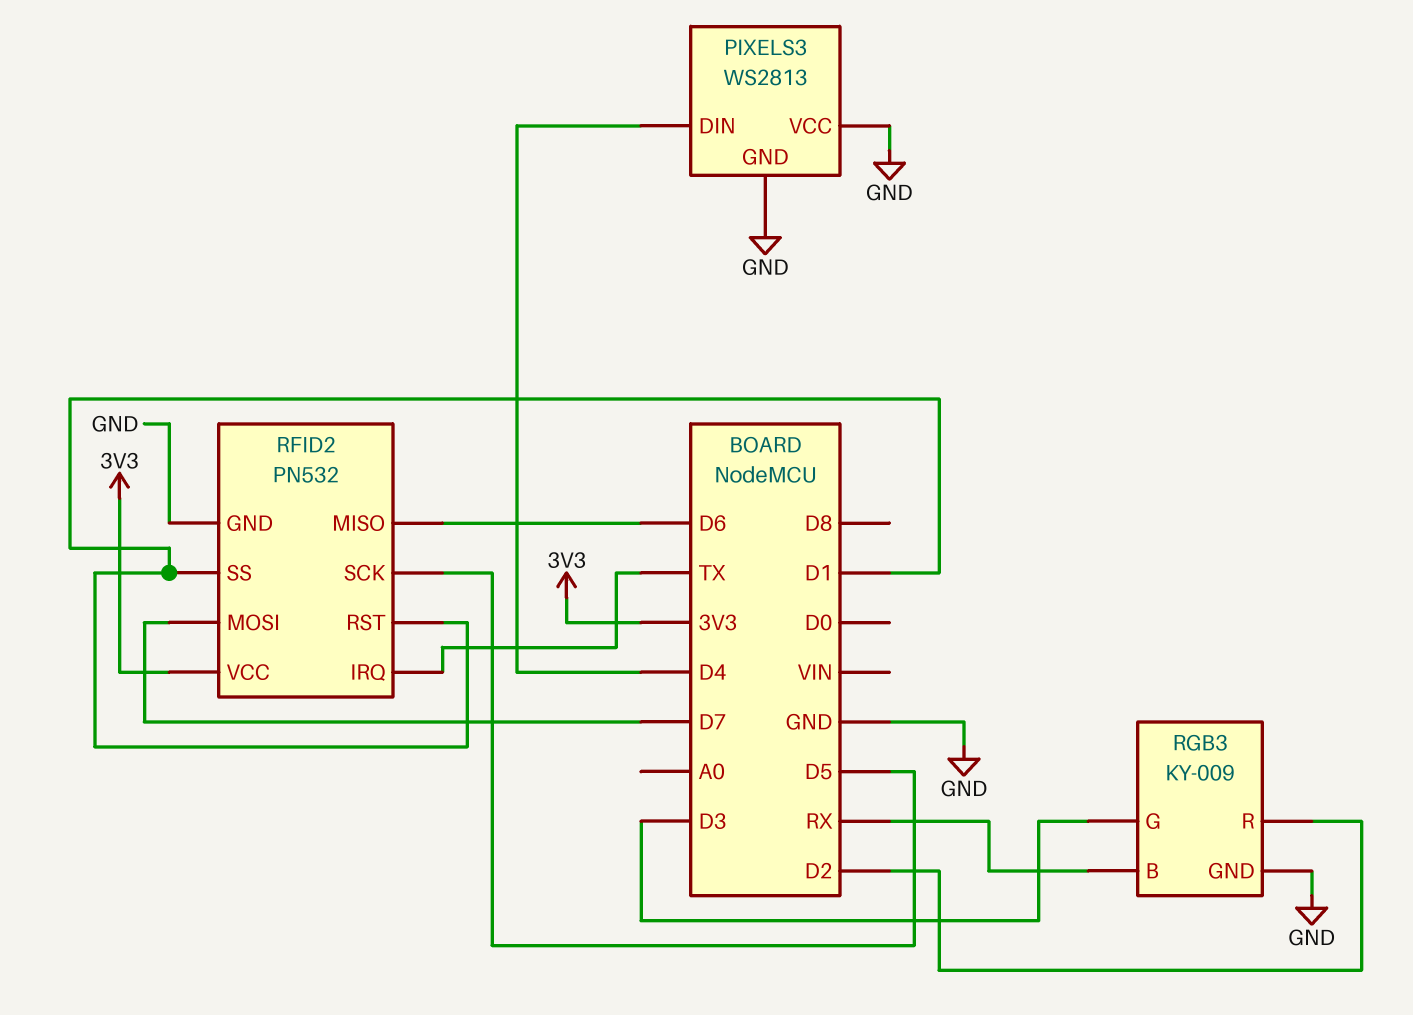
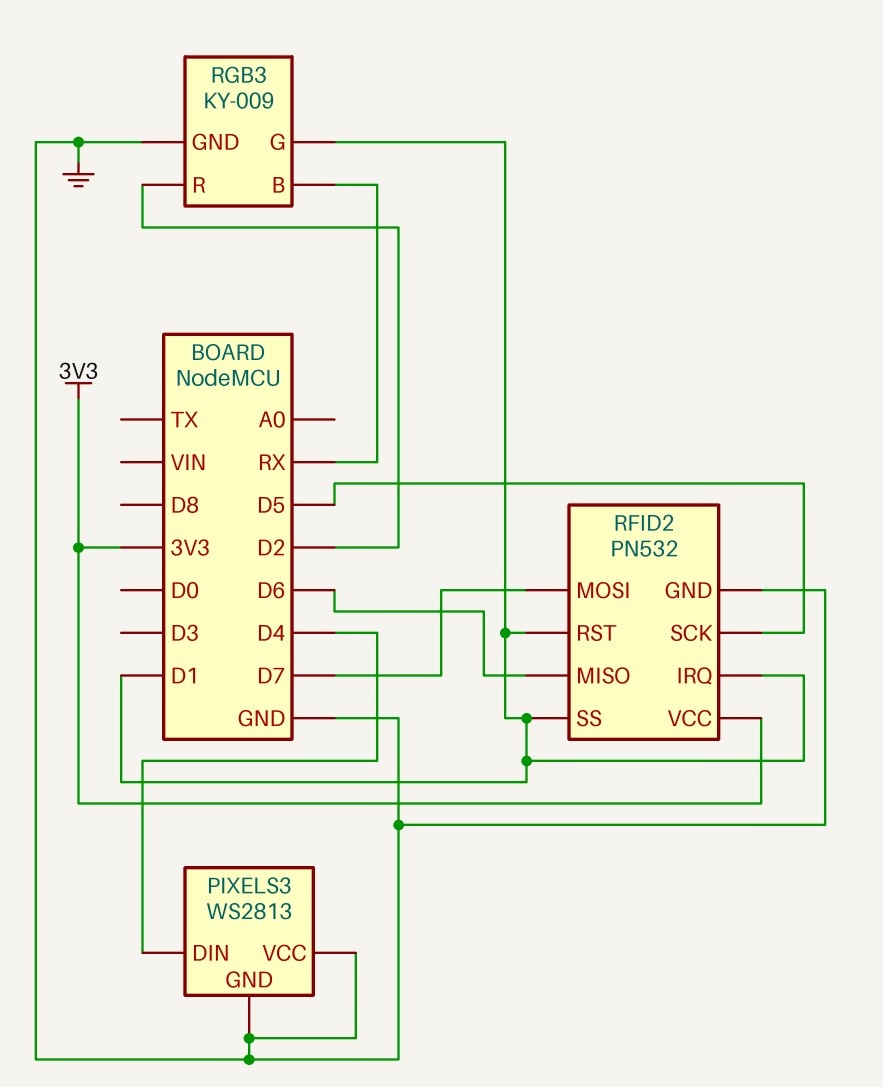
RFID2 pin IRQ: TX -> D1
RGB3 pin G: D3 -> D1

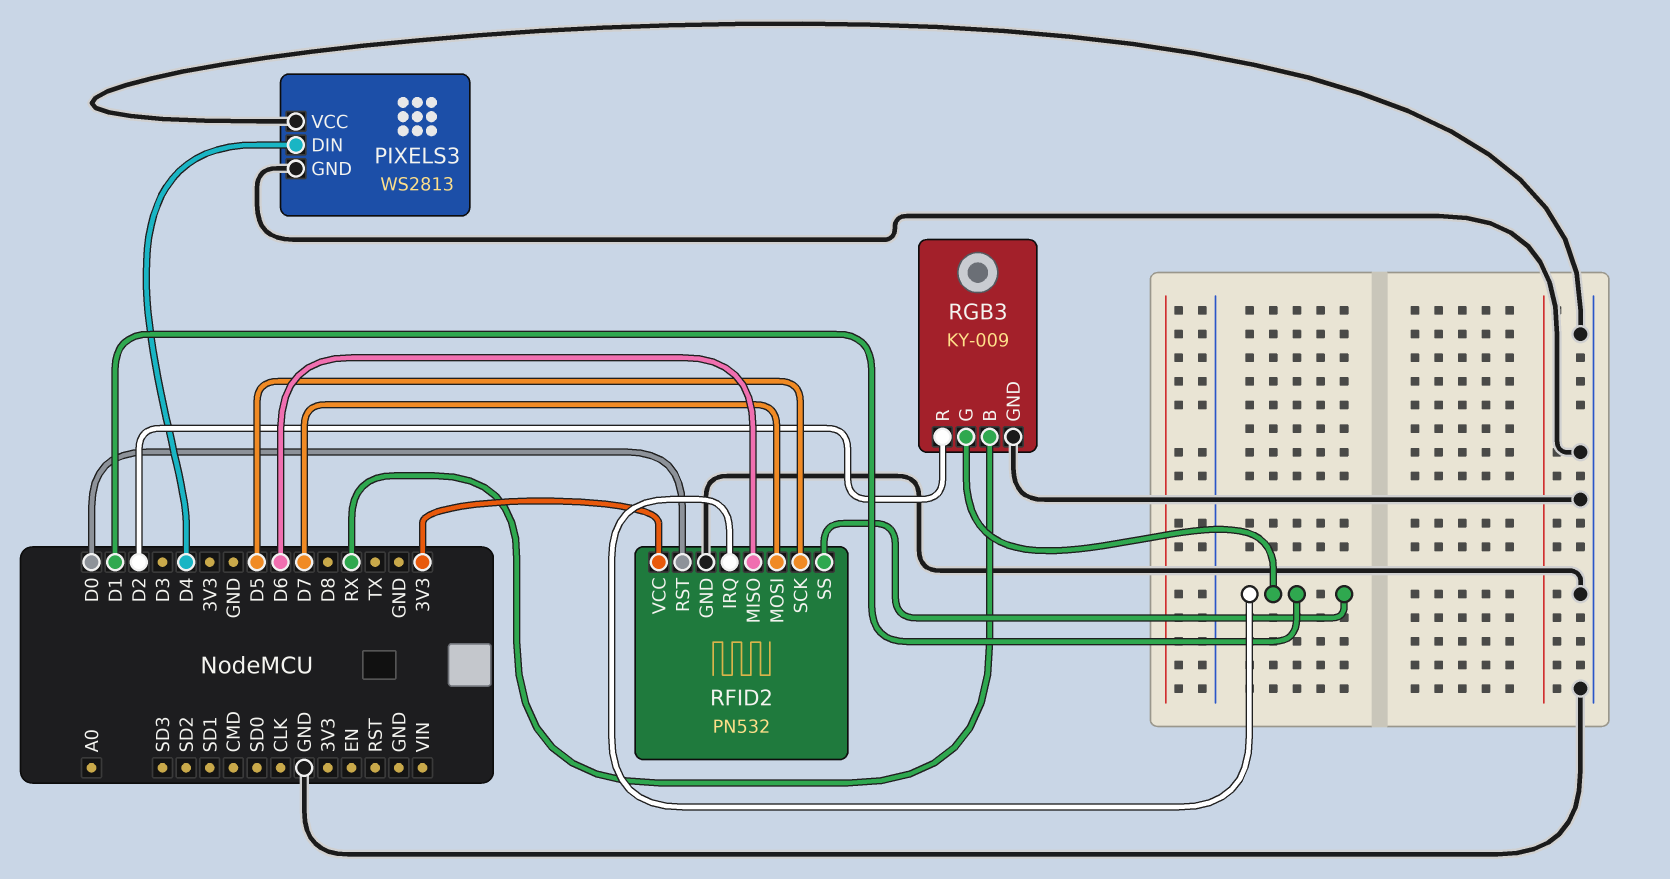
RFID2 pin RST: D1 -> D0

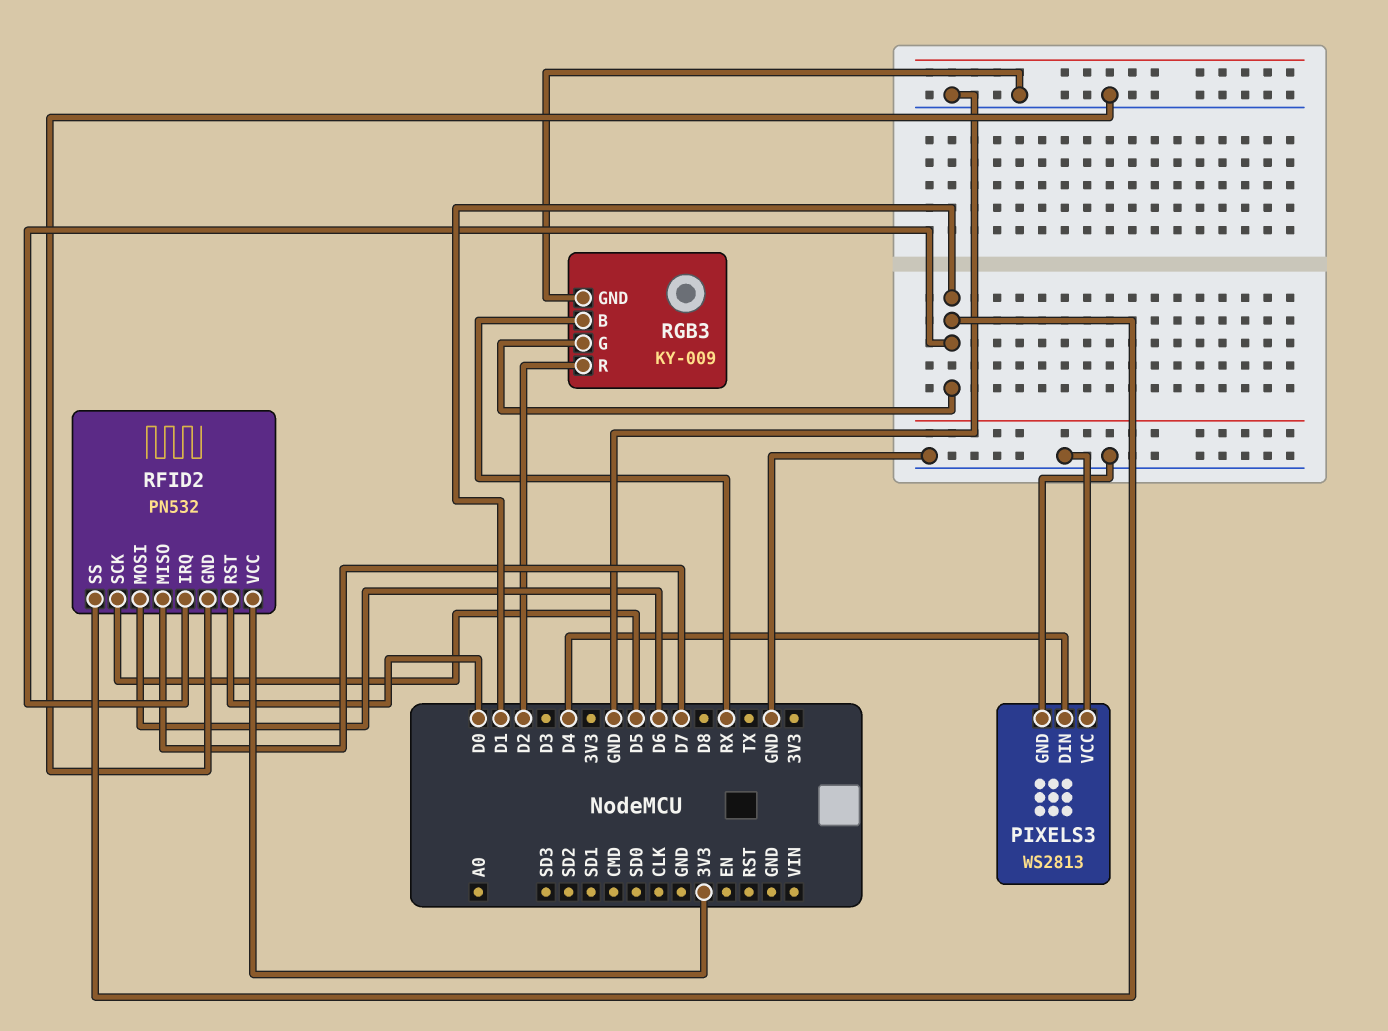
RFID2 pin MISO: D6 -> D7
RFID2 pin MOSI: D7 -> D6

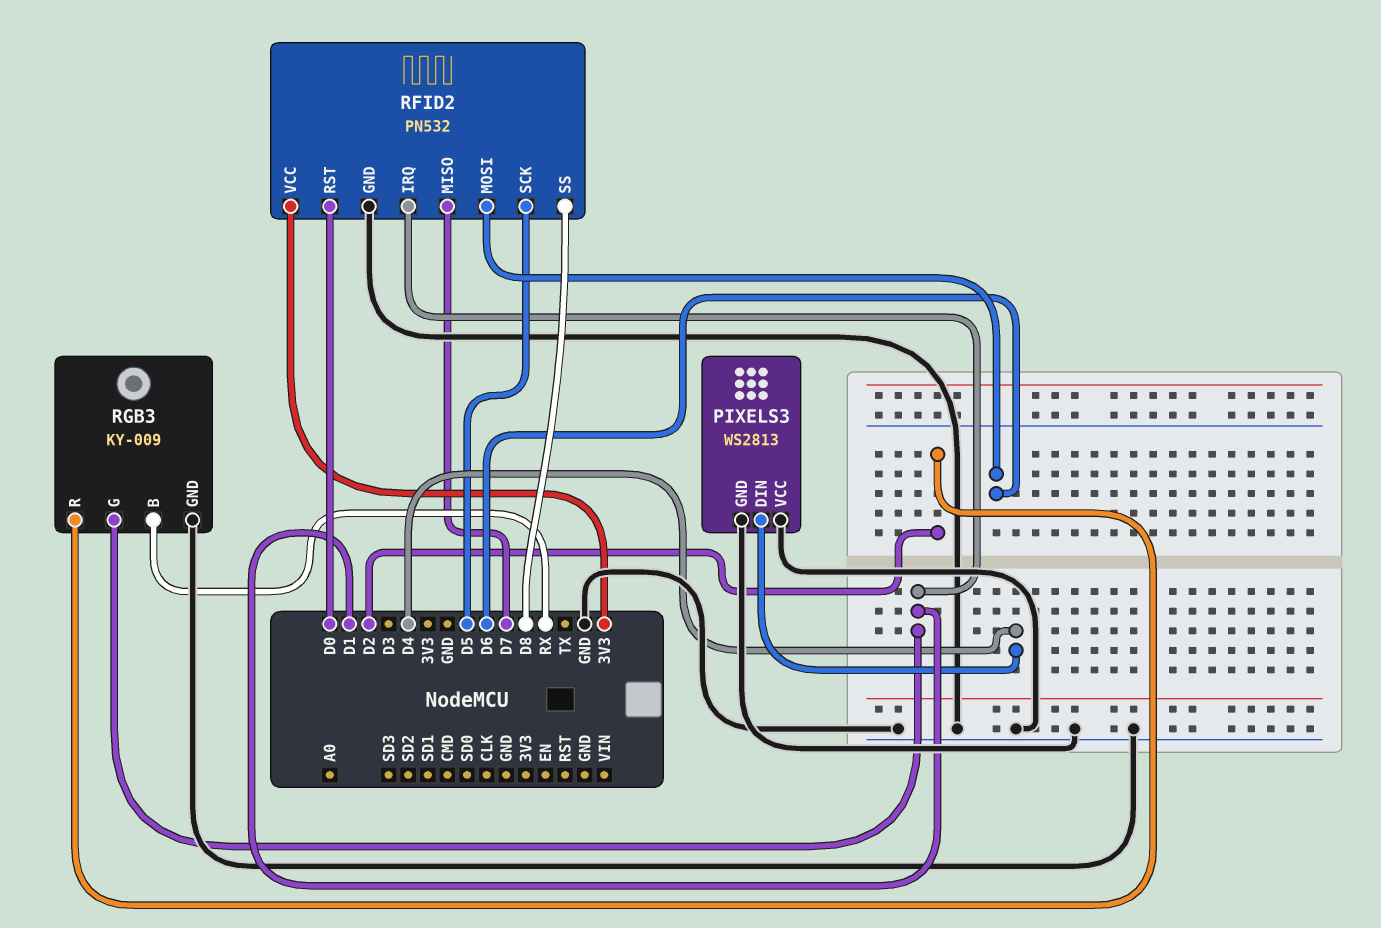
RFID2 pin SS: D1 -> D8

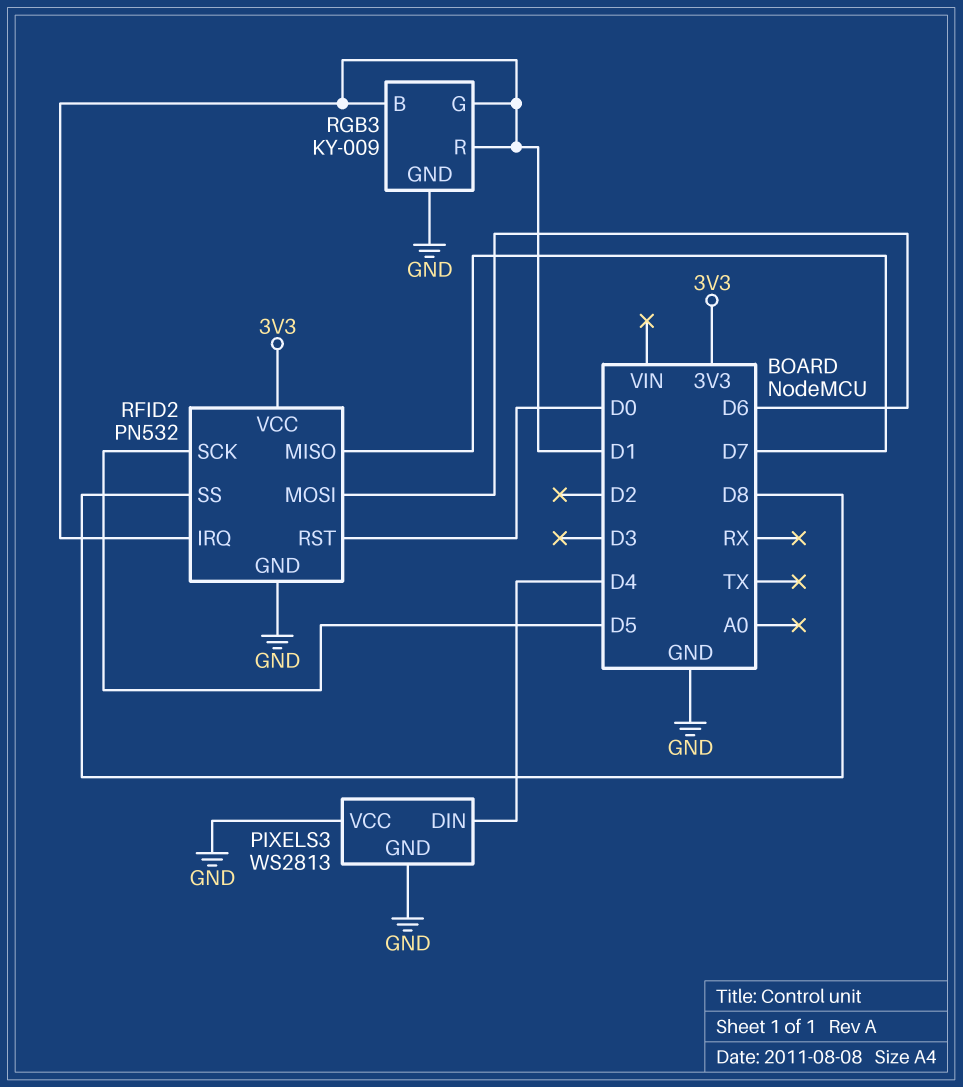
RGB3 pin B: RX -> D1
RGB3 pin R: D2 -> D1

